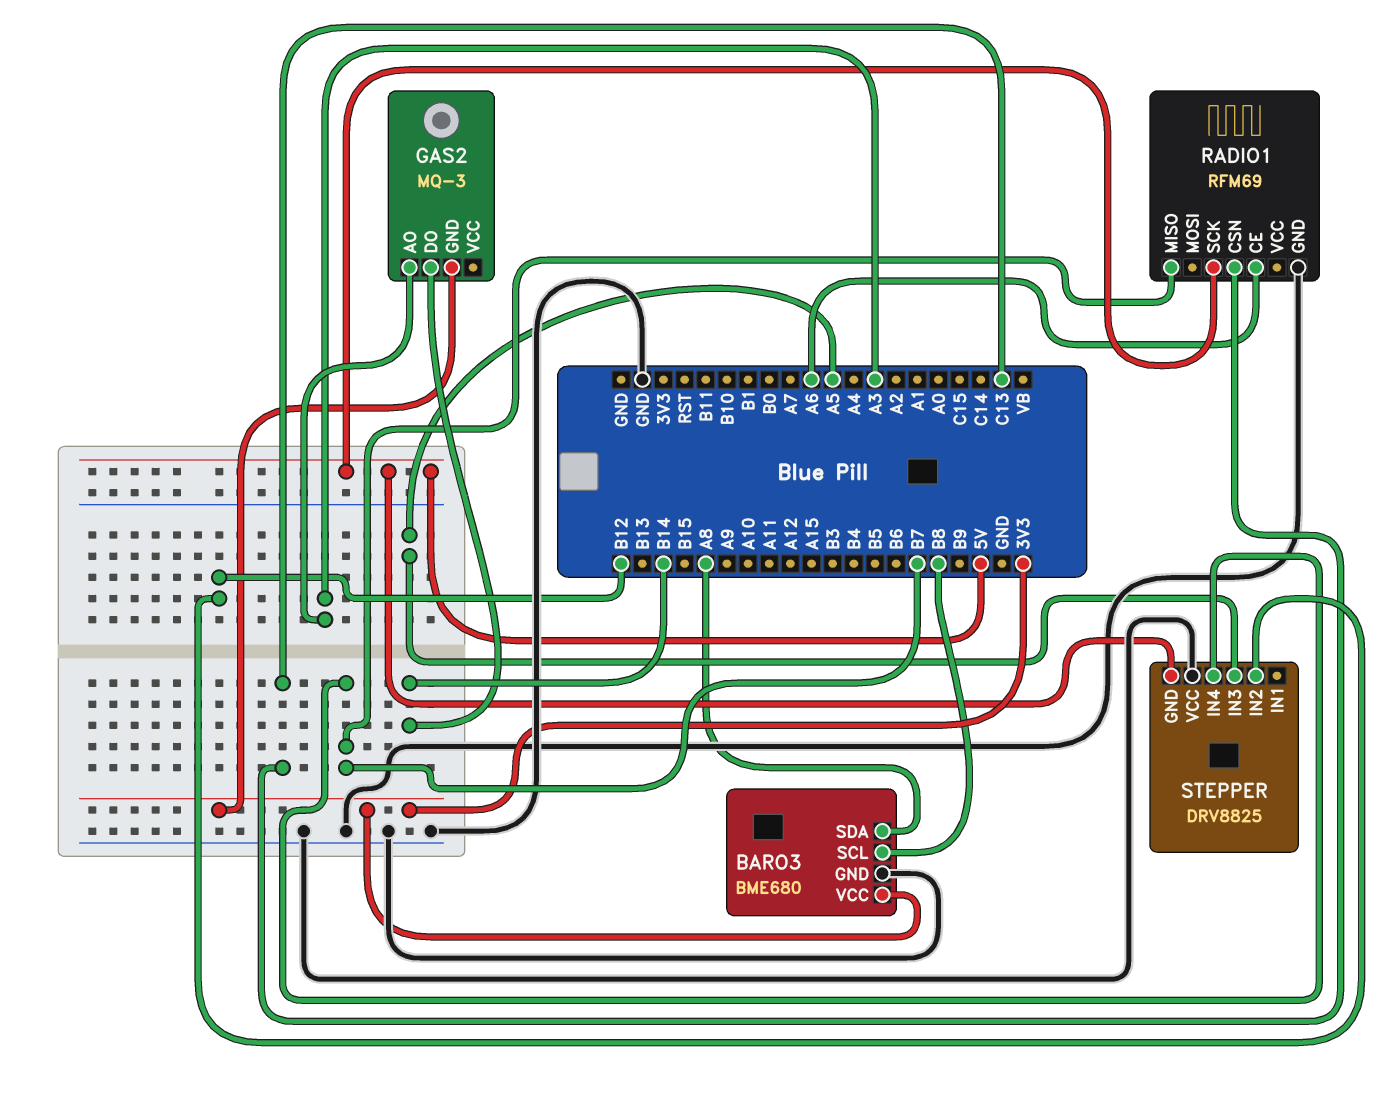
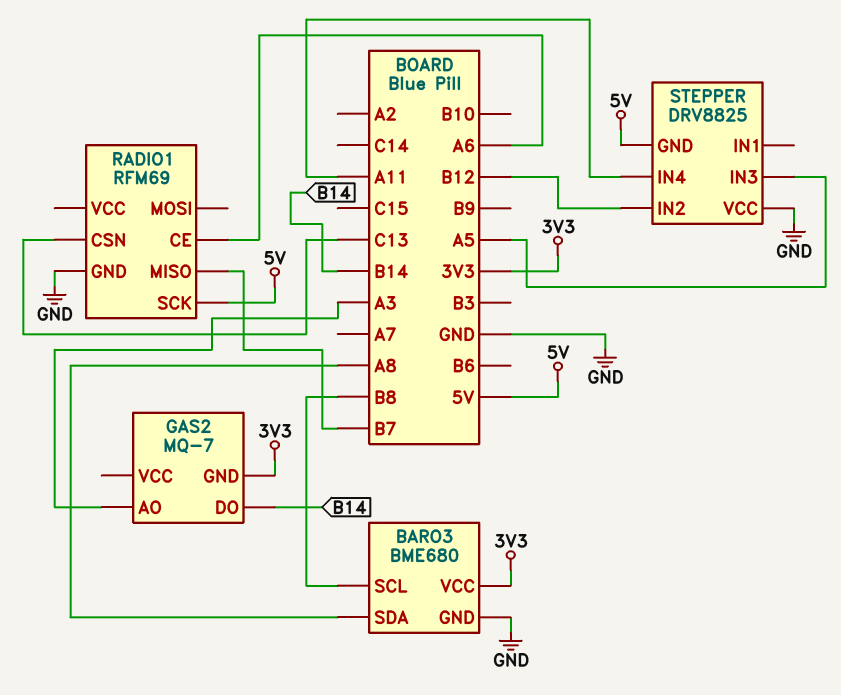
GAS2: MQ-3 -> MQ-7
STEPPER pin IN4: B7 -> A11

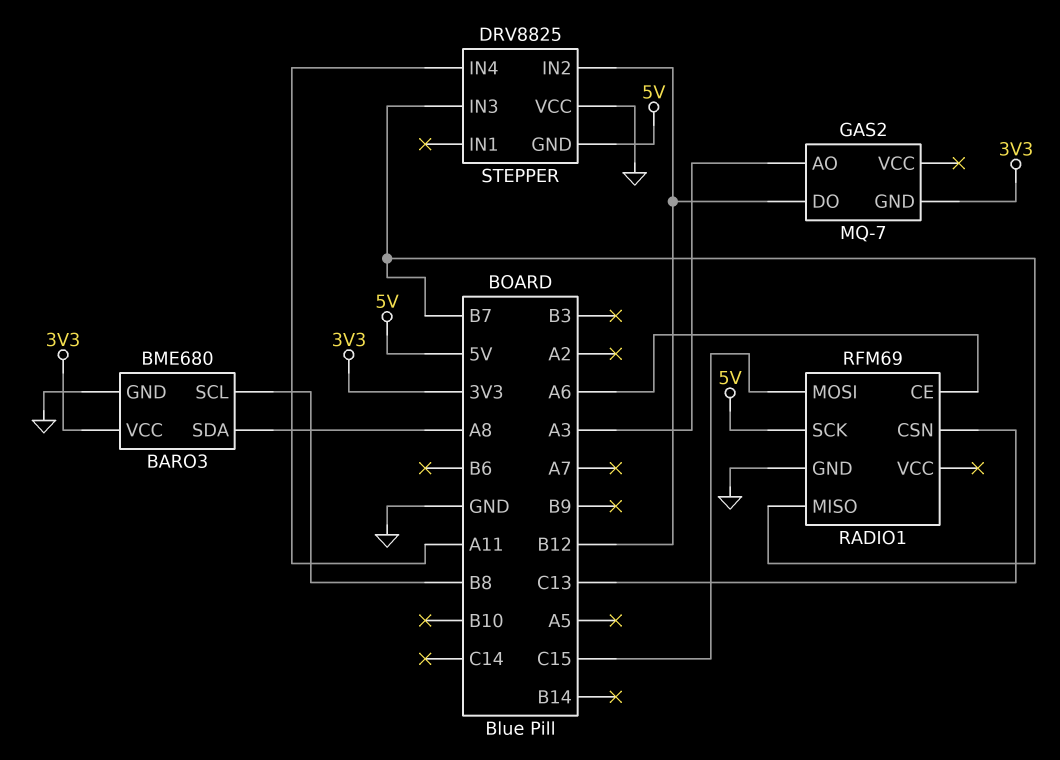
GAS2 pin DO: B14 -> B12
RADIO1 pin MOSI: none -> C15
STEPPER pin IN3: A5 -> B7

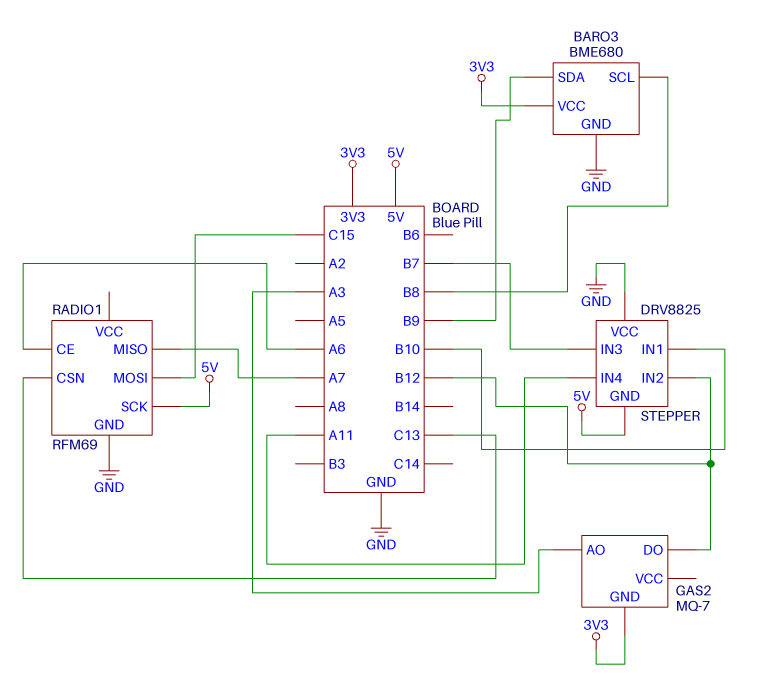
BARO3 pin SDA: A8 -> B9
RADIO1 pin MISO: B7 -> A7
STEPPER pin IN1: none -> B10

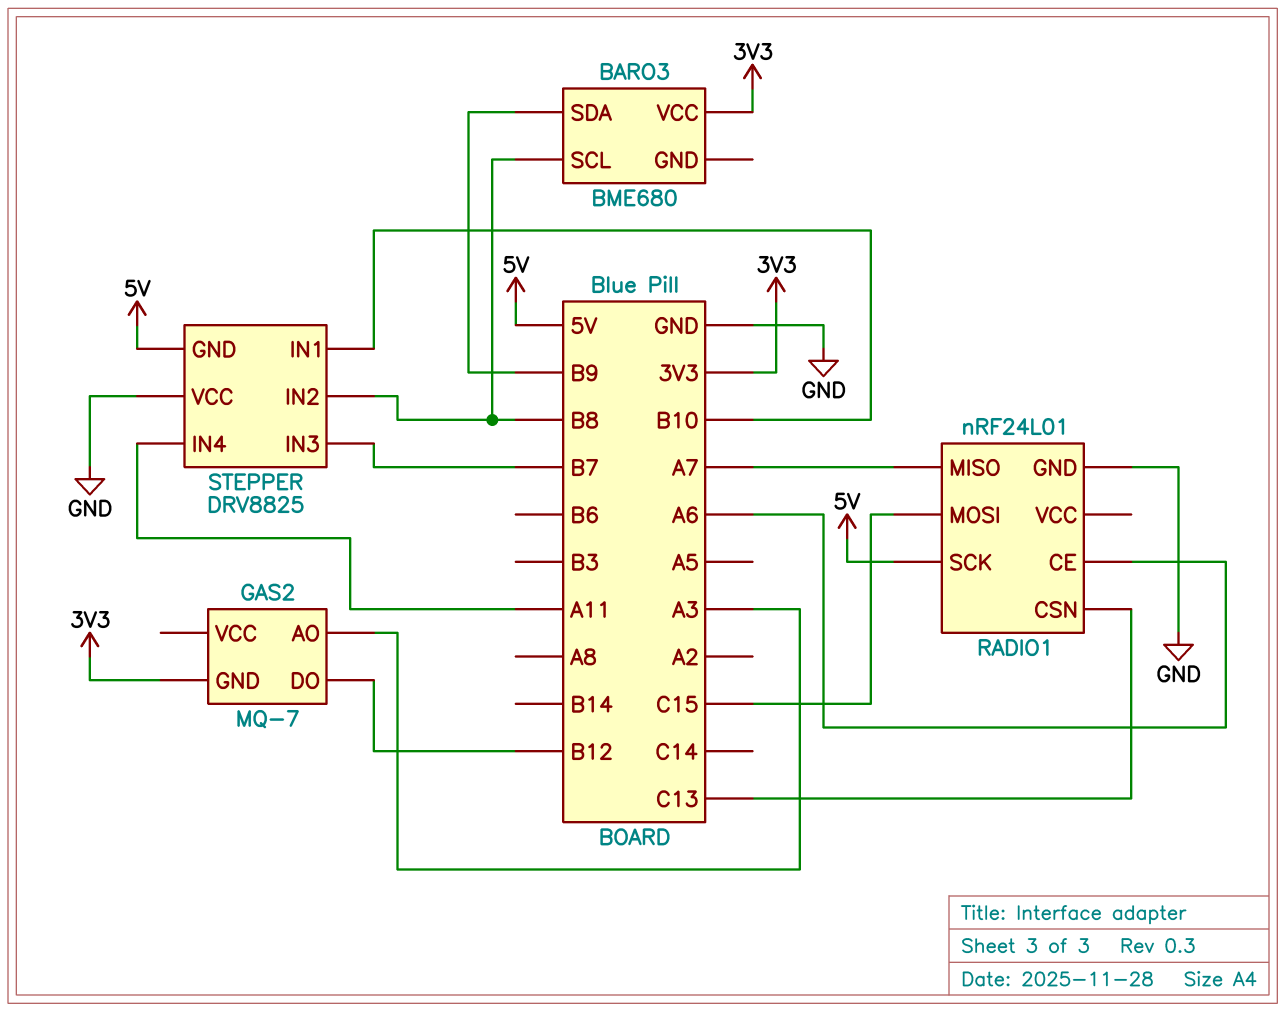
BARO3 pin GND: GND -> none
RADIO1: RFM69 -> nRF24L01
STEPPER pin IN2: B12 -> B8

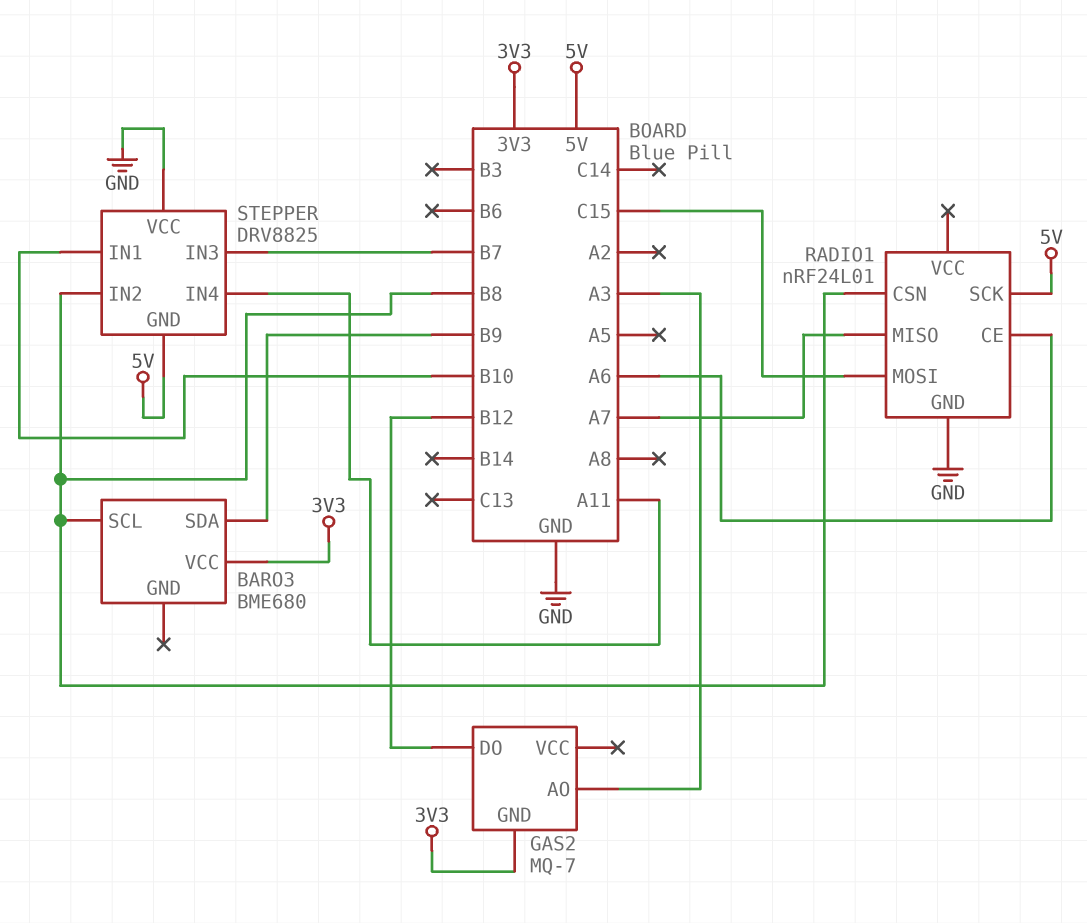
RADIO1 pin CSN: C13 -> B8

